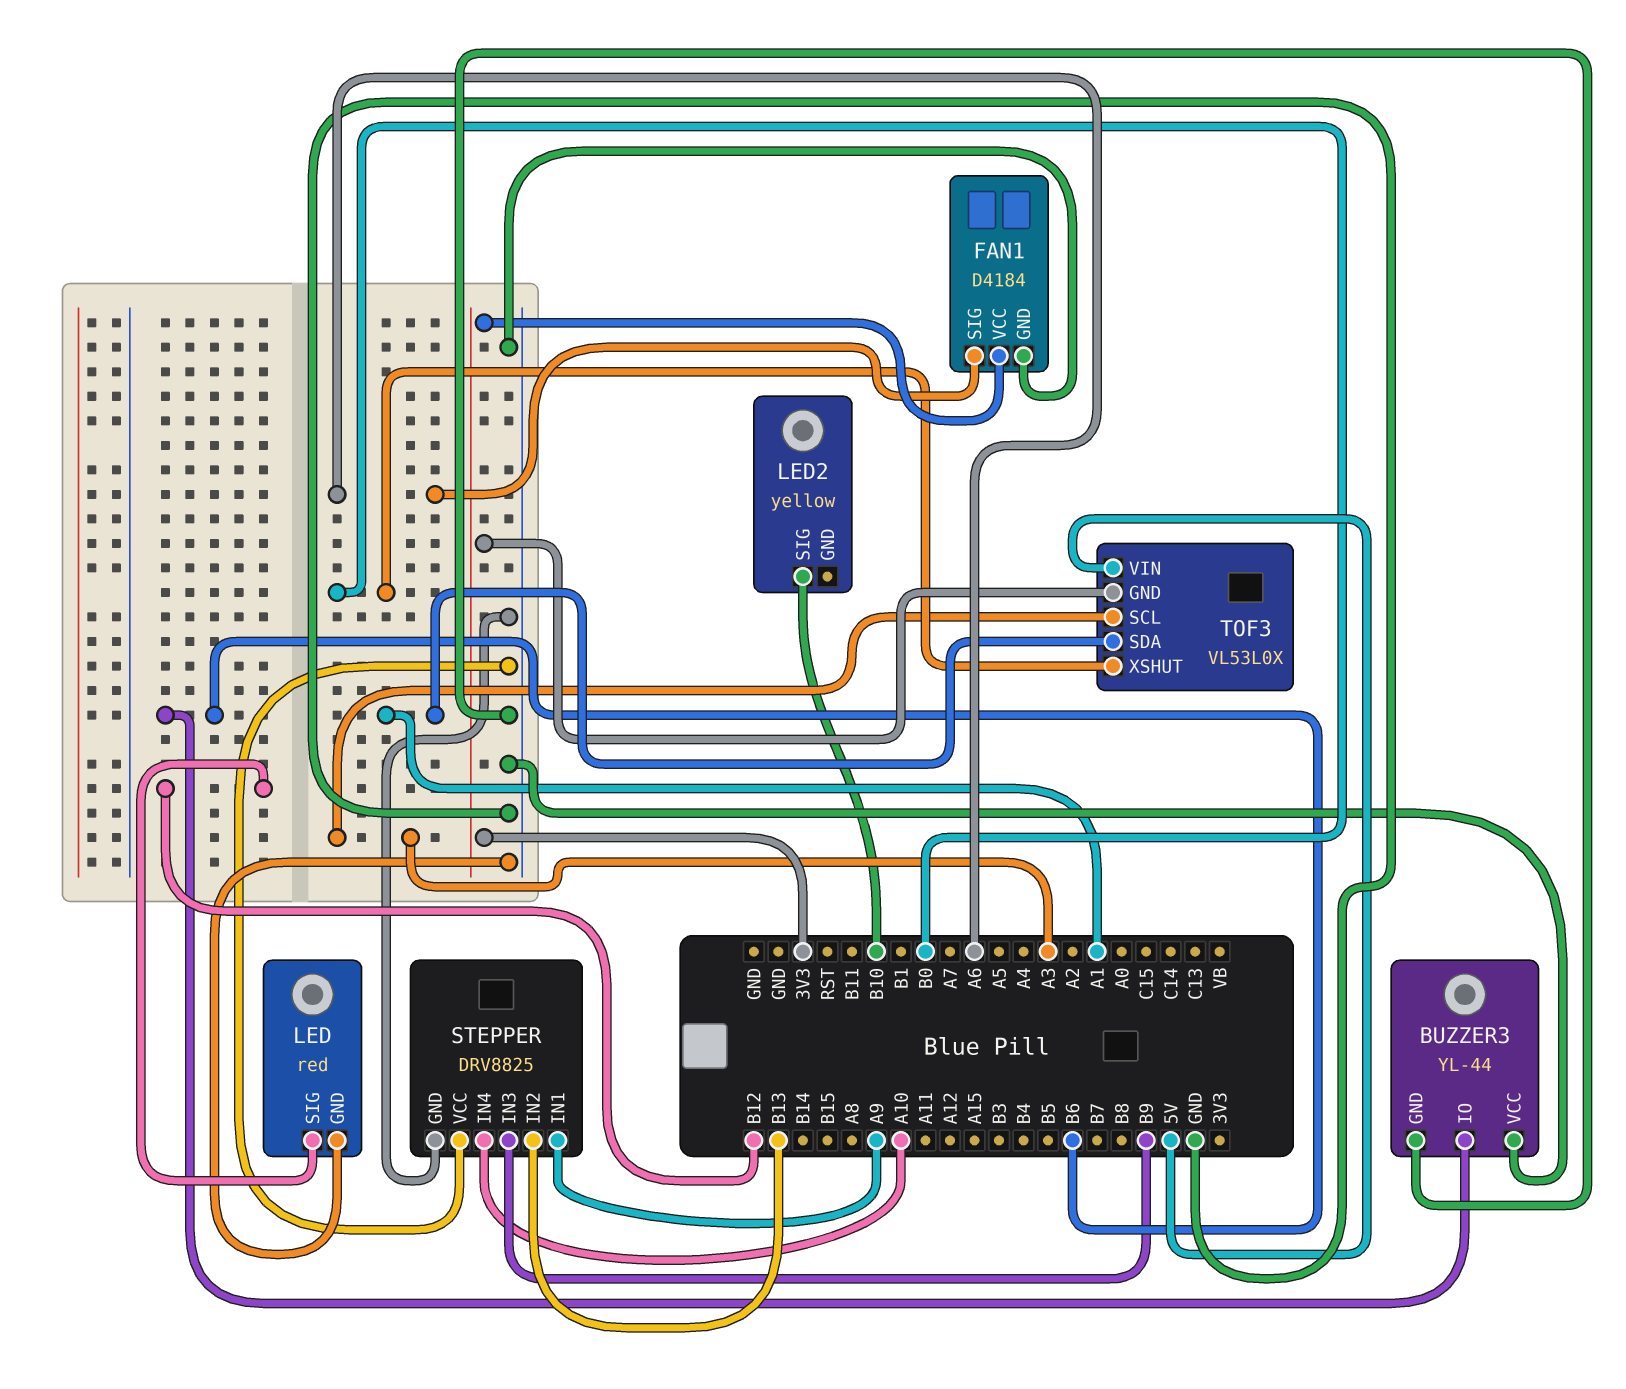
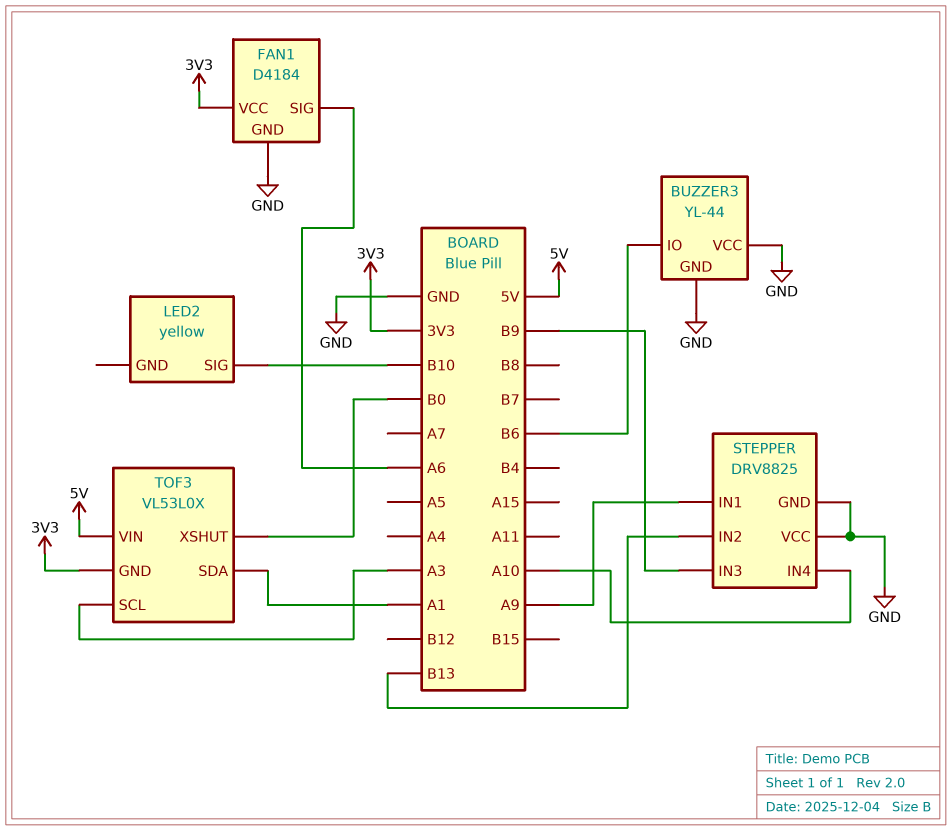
LED: red -> none
LED pin GND: GND -> none
LED pin SIG: B12 -> none

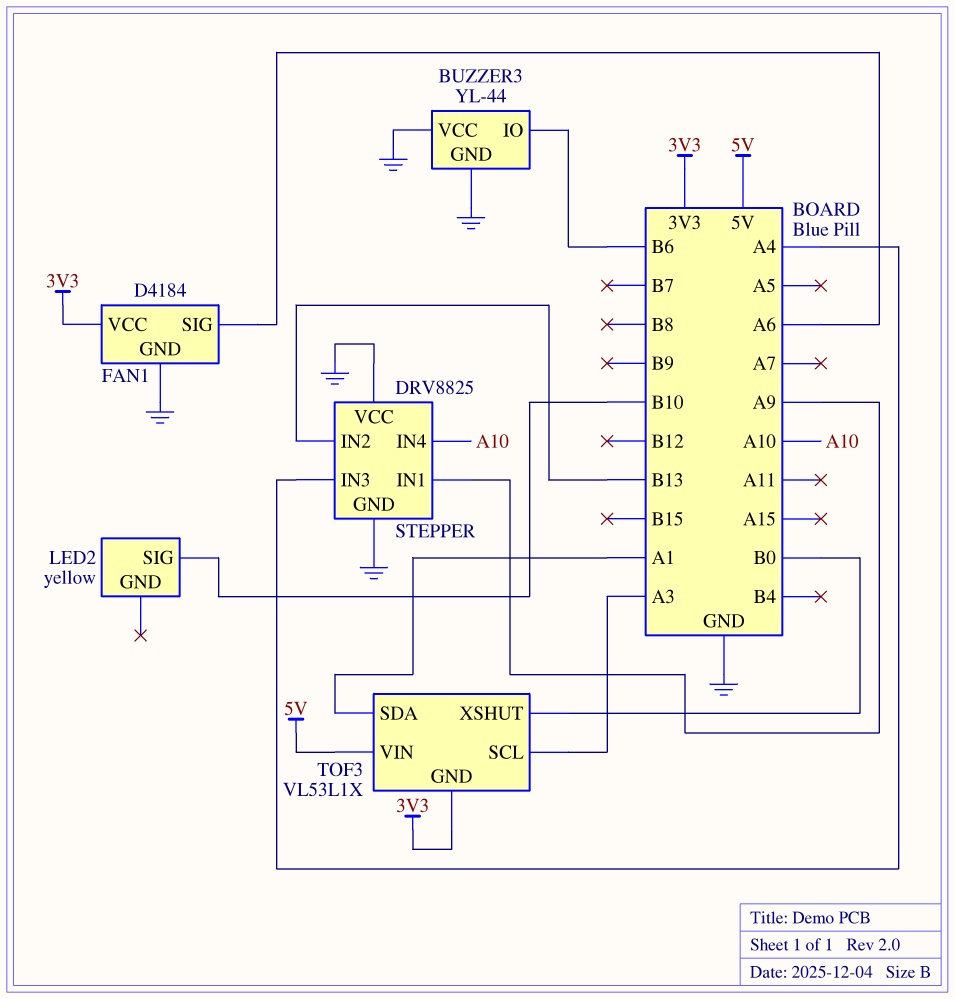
STEPPER pin IN3: B9 -> A4
TOF3: VL53L0X -> VL53L1X

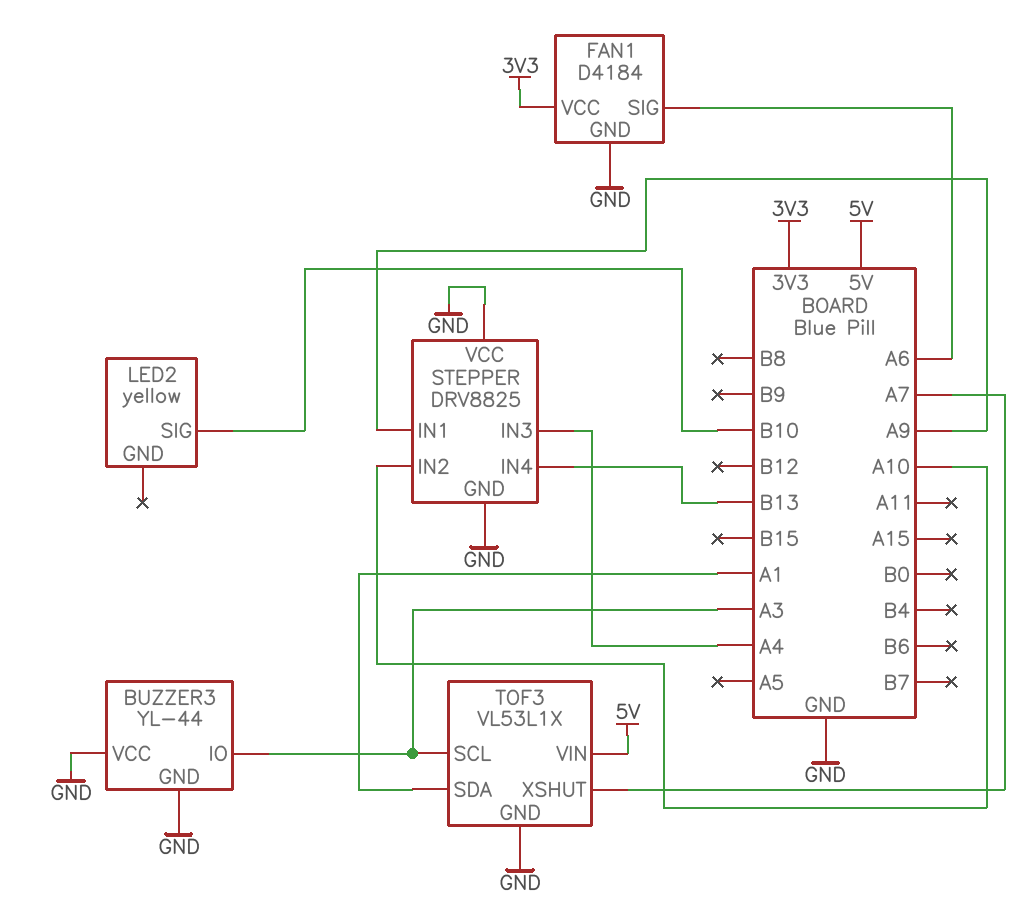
BUZZER3 pin IO: B6 -> A3
STEPPER pin IN2: B13 -> A10
STEPPER pin IN4: A10 -> B13
TOF3 pin GND: 3V3 -> GND
TOF3 pin XSHUT: B0 -> A7

